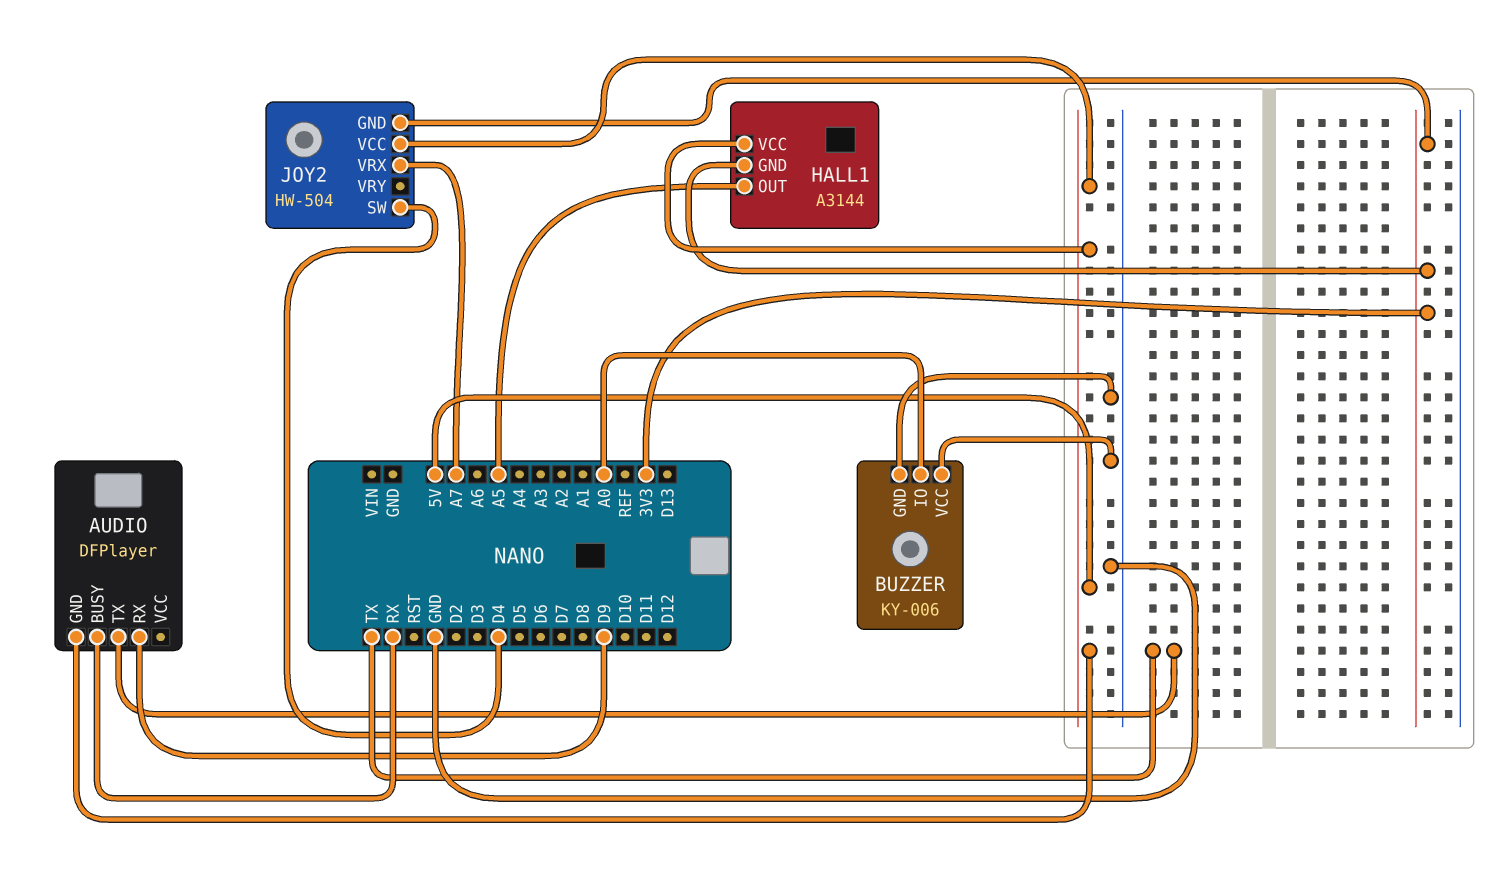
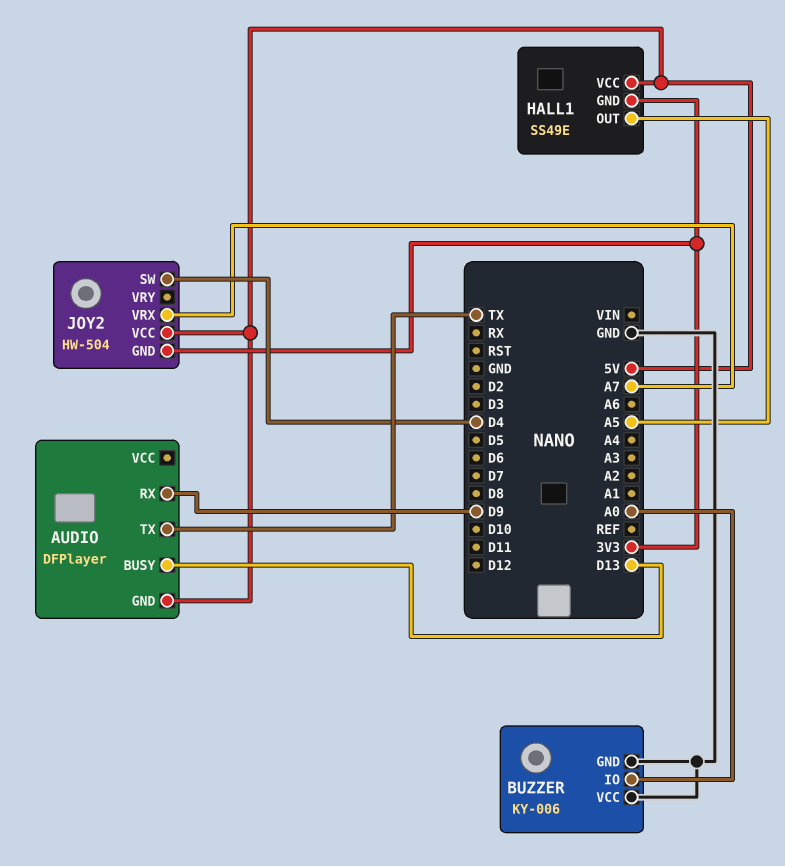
AUDIO pin BUSY: RX -> D13
HALL1: A3144 -> SS49E

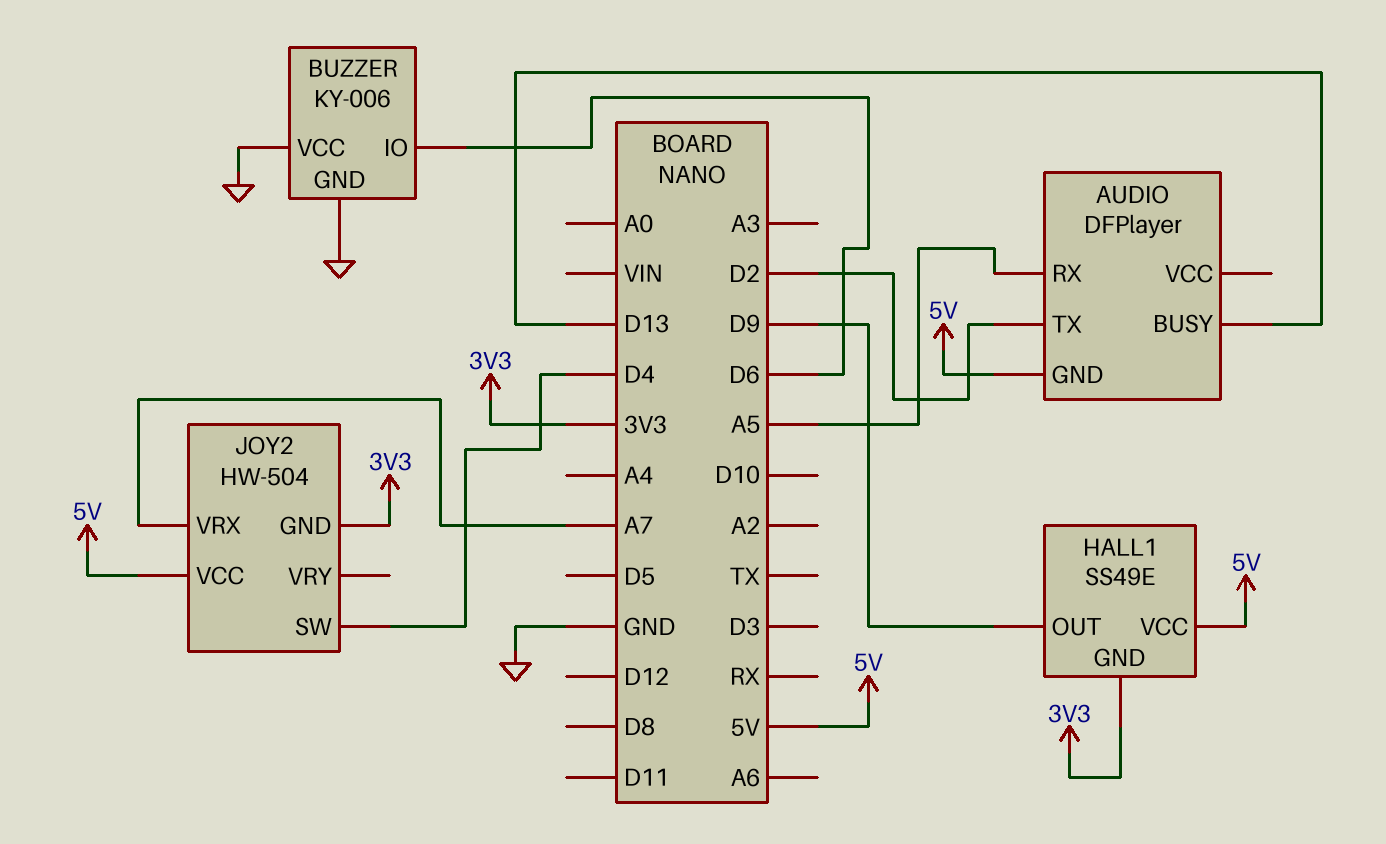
AUDIO pin RX: D9 -> A5
AUDIO pin TX: TX -> D2
BUZZER pin IO: A0 -> D6
HALL1 pin OUT: A5 -> D9

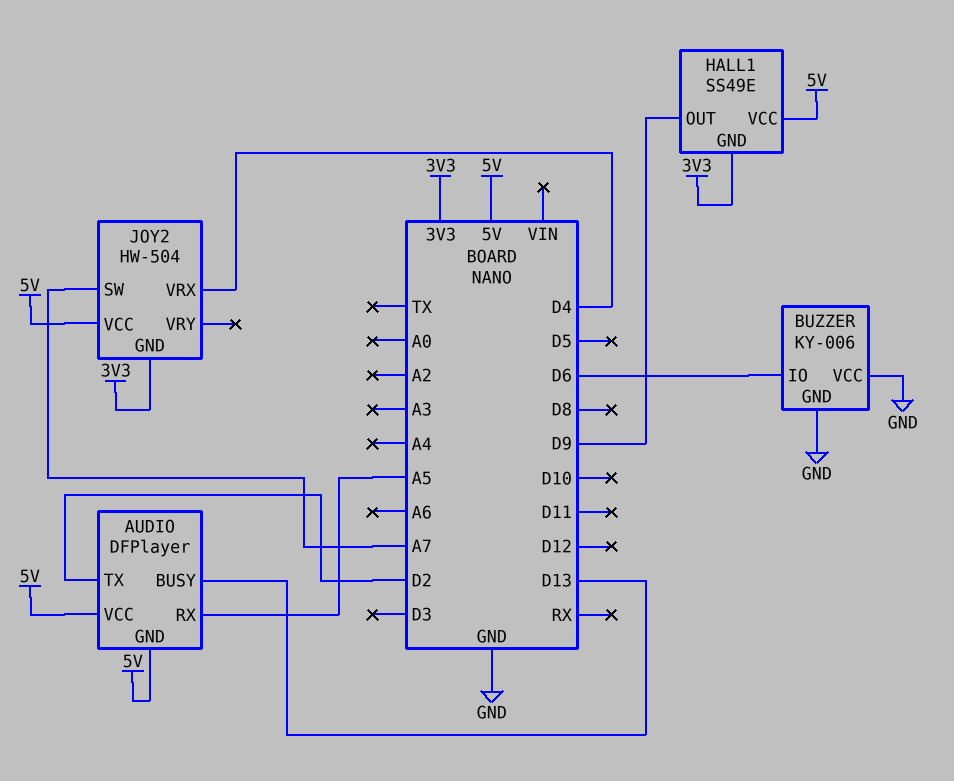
AUDIO pin VCC: none -> 5V
JOY2 pin SW: D4 -> A7
JOY2 pin VRX: A7 -> D4

